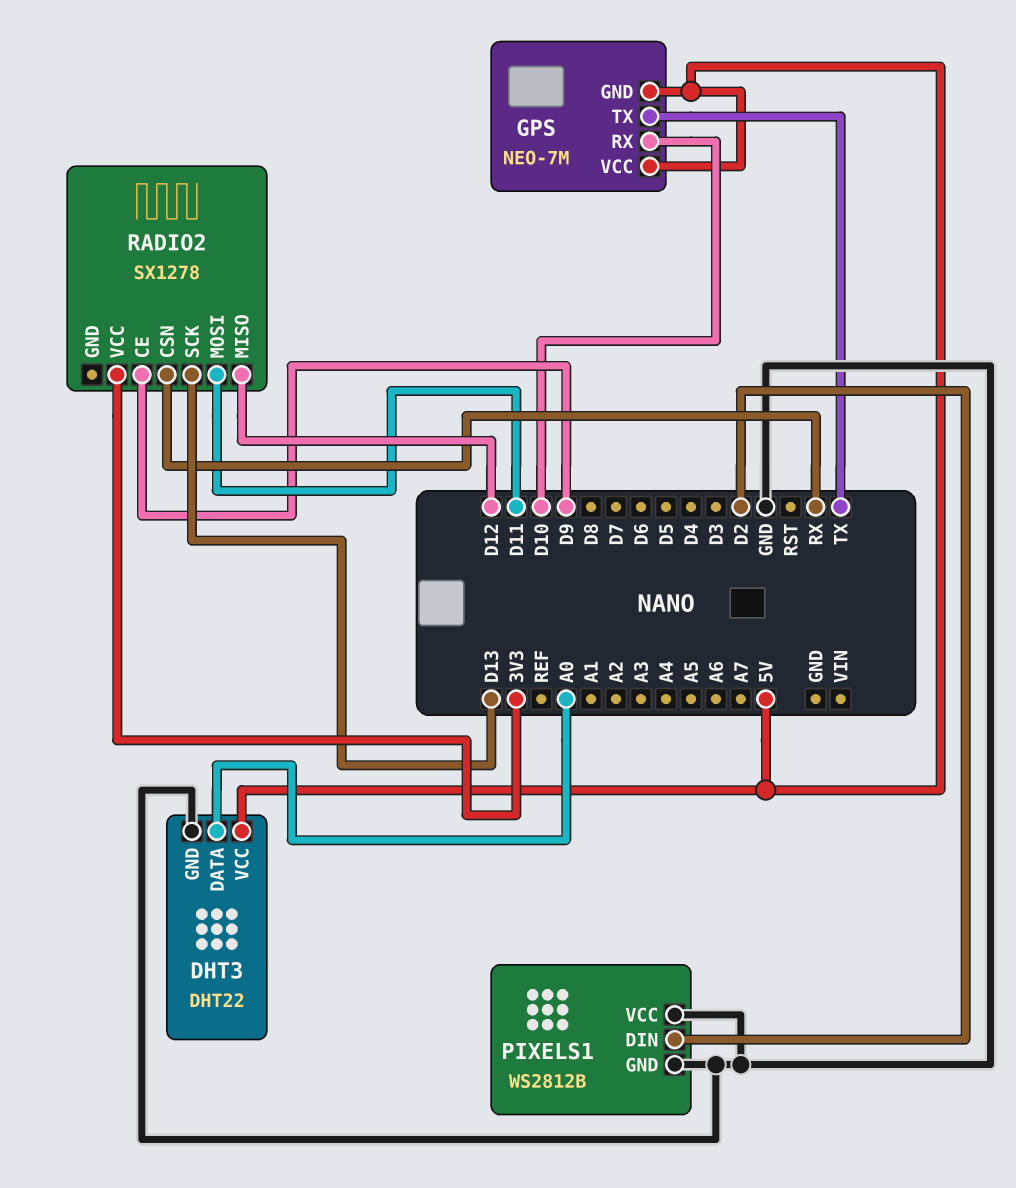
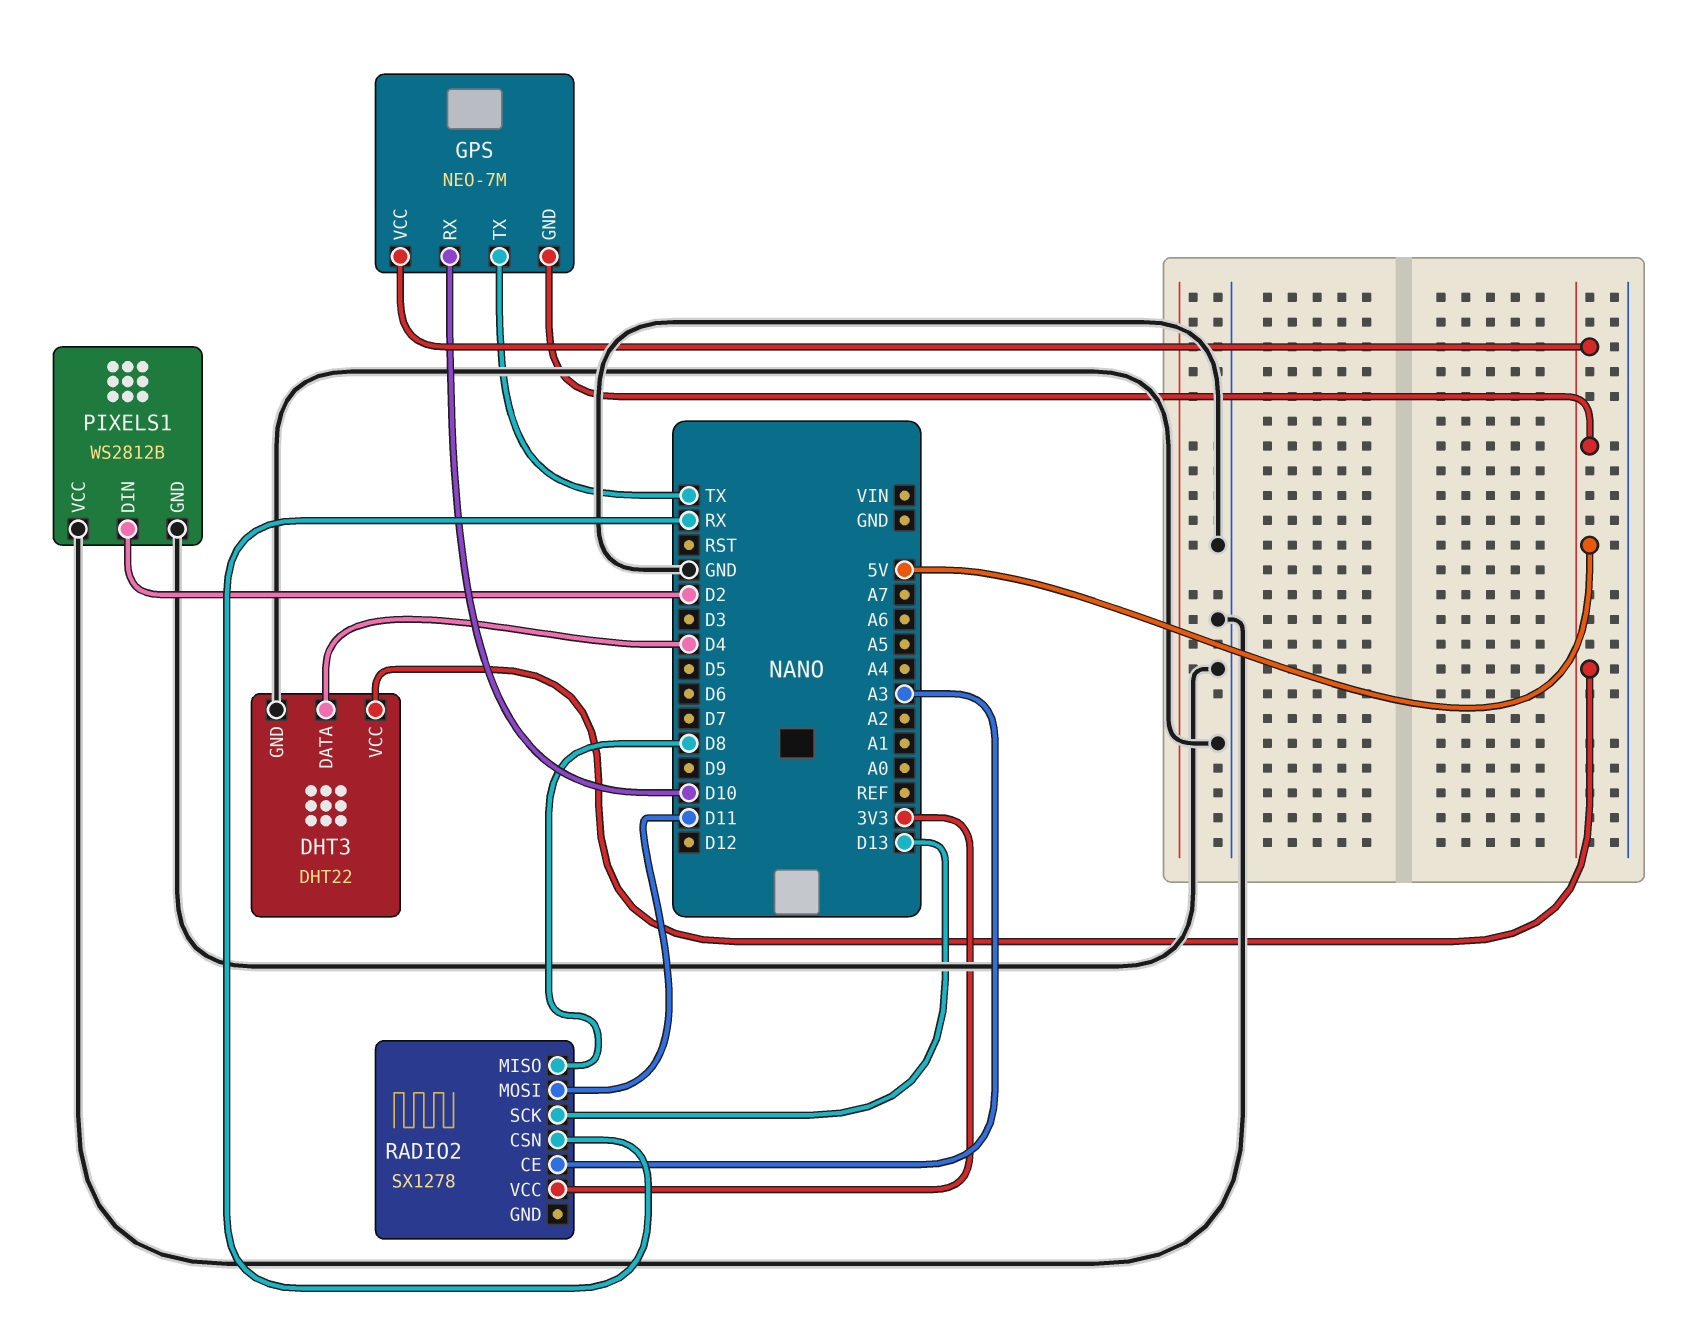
DHT3 pin DATA: A0 -> D4
RADIO2 pin CE: D9 -> A3
RADIO2 pin MISO: D12 -> D8

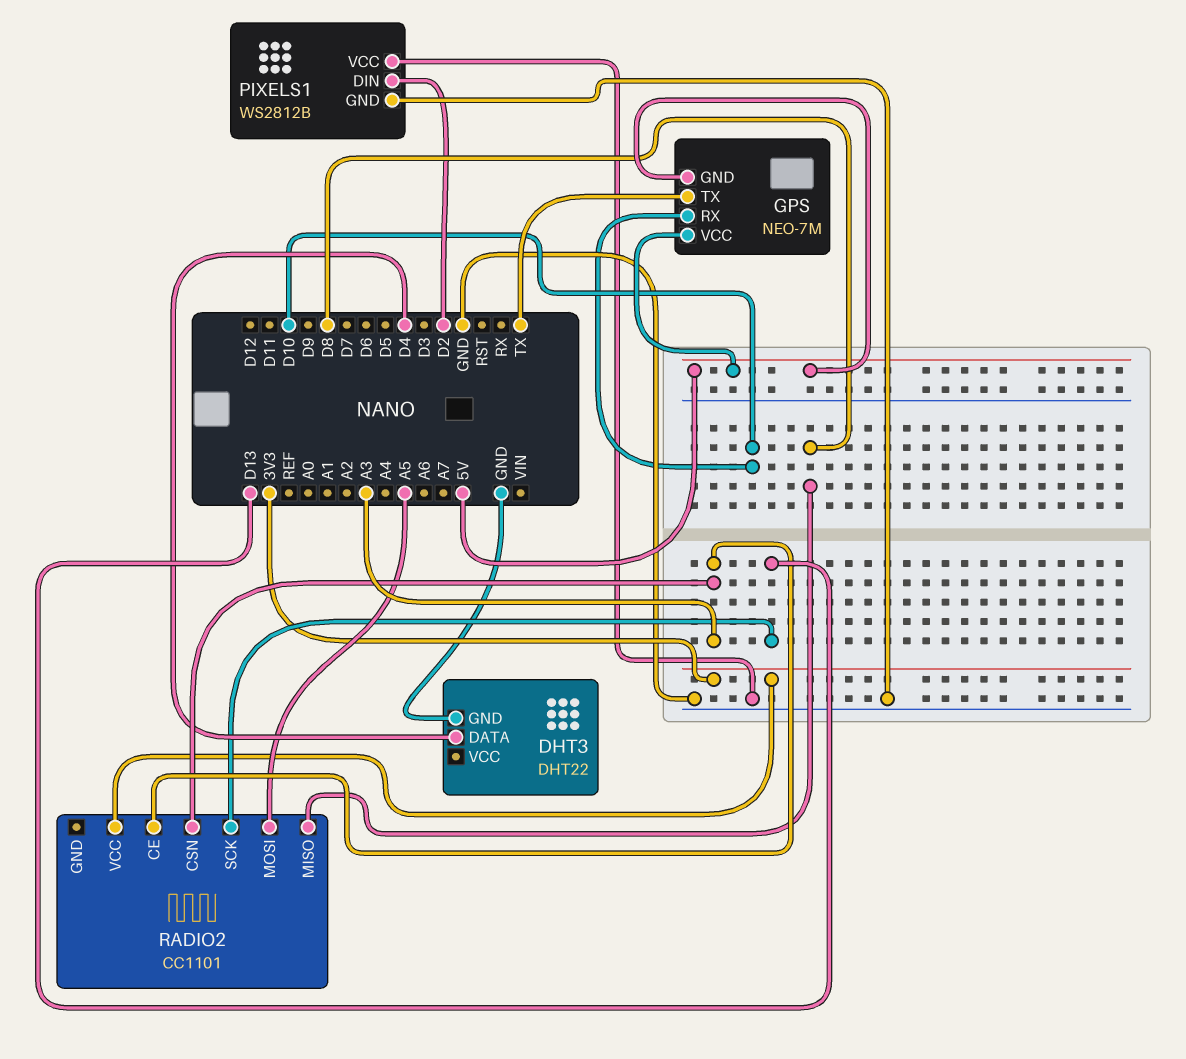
DHT3 pin VCC: 5V -> none
RADIO2: SX1278 -> CC1101
RADIO2 pin CSN: RX -> A3
RADIO2 pin MOSI: D11 -> A5

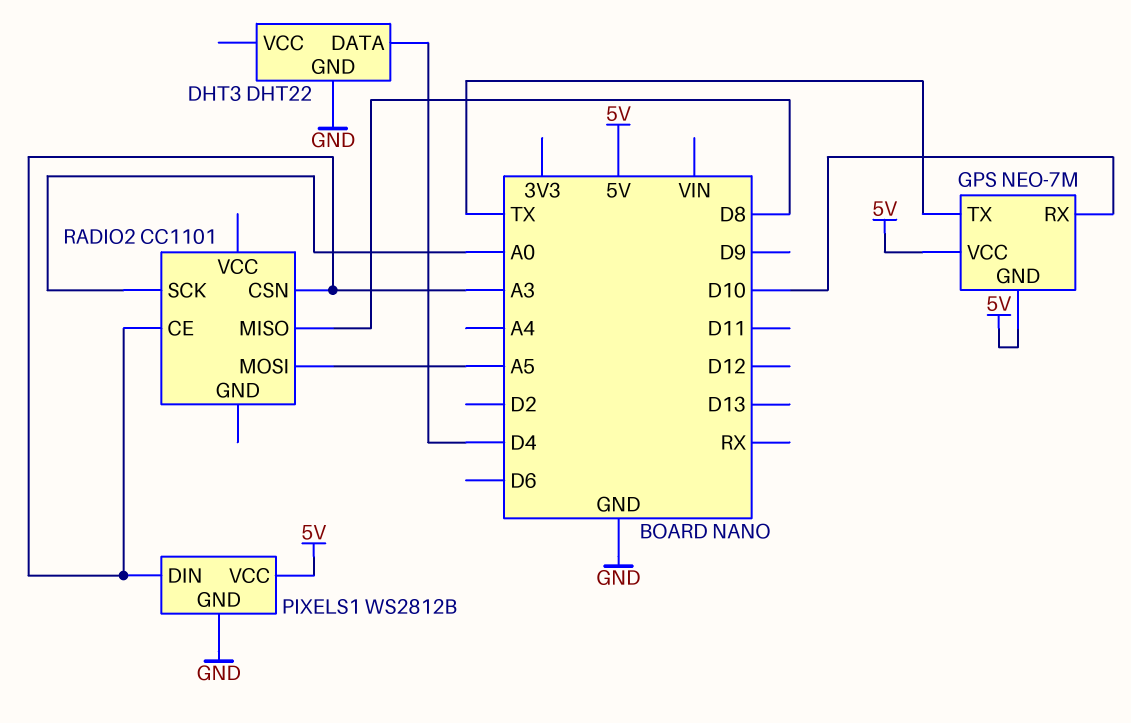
PIXELS1 pin DIN: D2 -> A3
PIXELS1 pin VCC: GND -> 5V
RADIO2 pin SCK: D13 -> A0
RADIO2 pin VCC: 3V3 -> none

